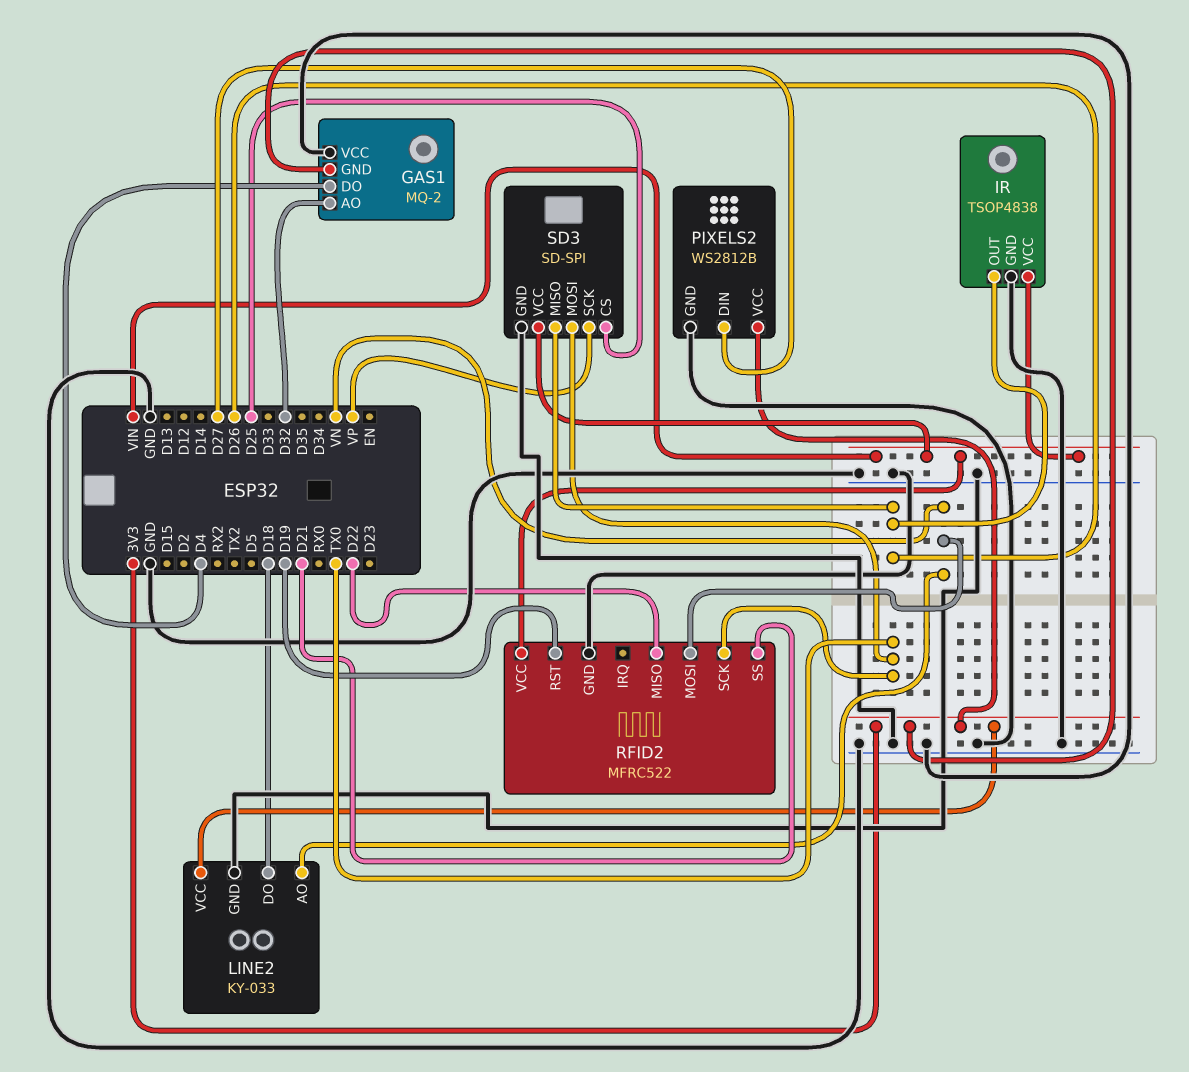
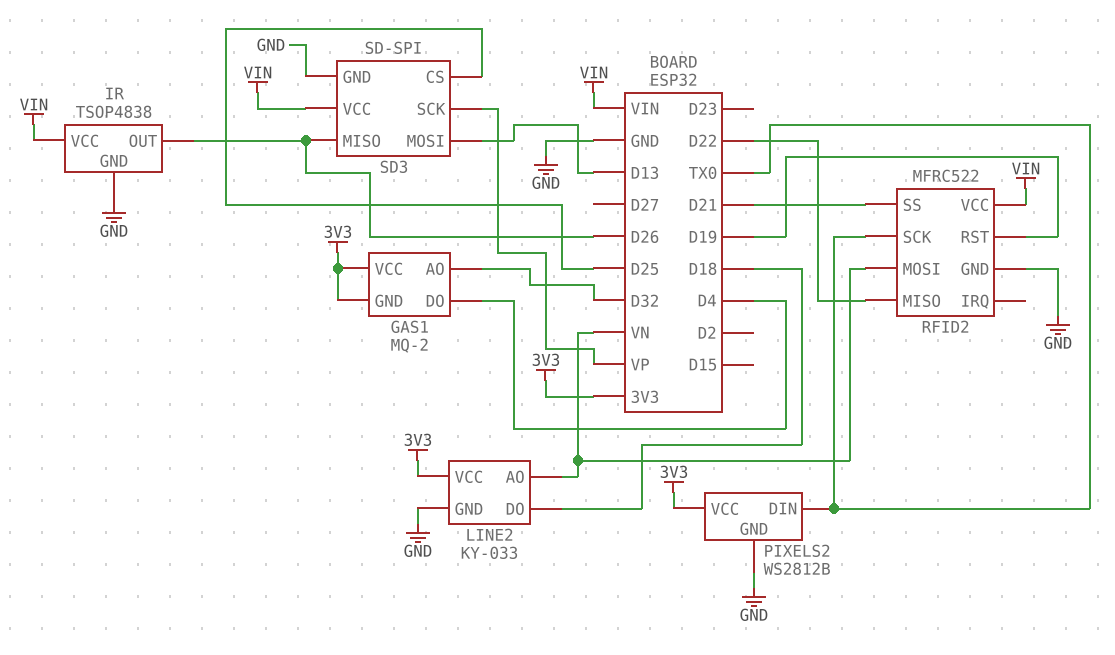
GAS1 pin VCC: GND -> 3V3
PIXELS2 pin DIN: D27 -> TX0
SD3 pin MOSI: TX0 -> D13

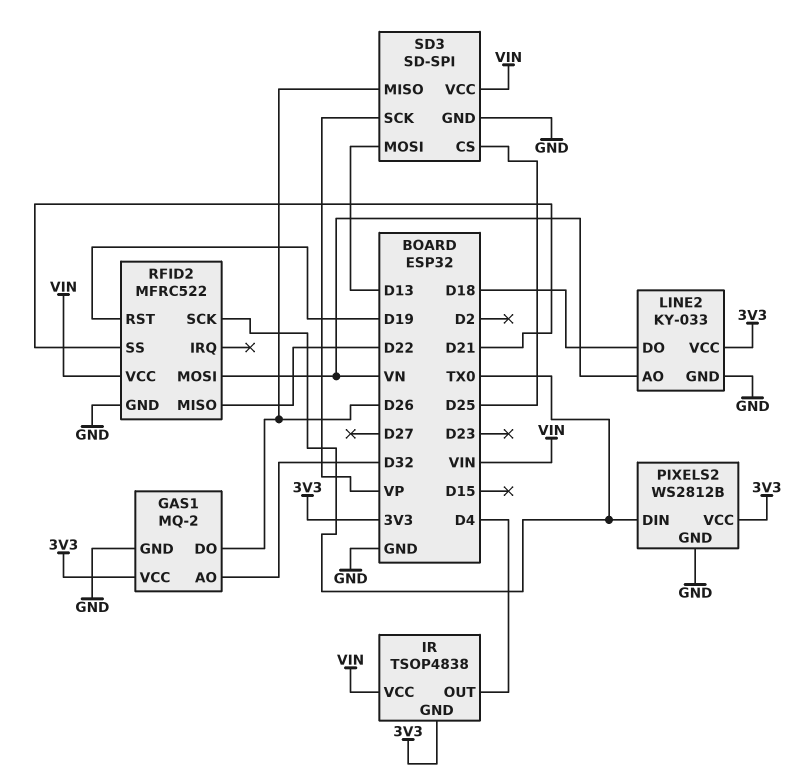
GAS1 pin DO: D4 -> D26
GAS1 pin GND: 3V3 -> GND
IR pin GND: GND -> 3V3
IR pin OUT: D26 -> D4

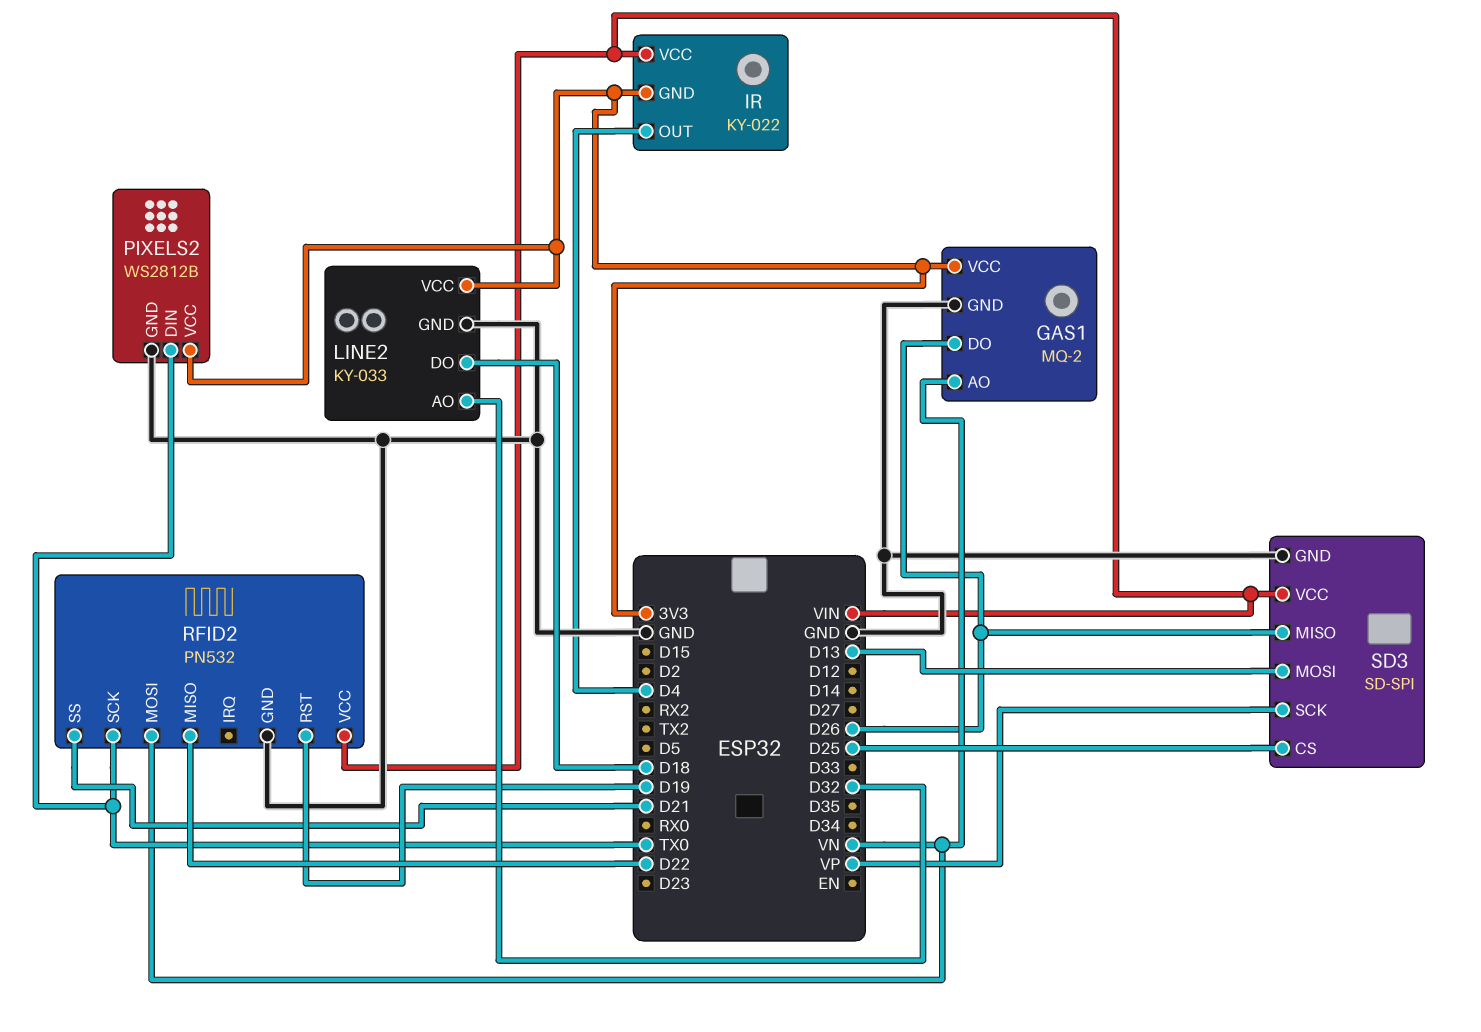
GAS1 pin AO: D32 -> VN
IR: TSOP4838 -> KY-022
LINE2 pin AO: VN -> D32
RFID2: MFRC522 -> PN532

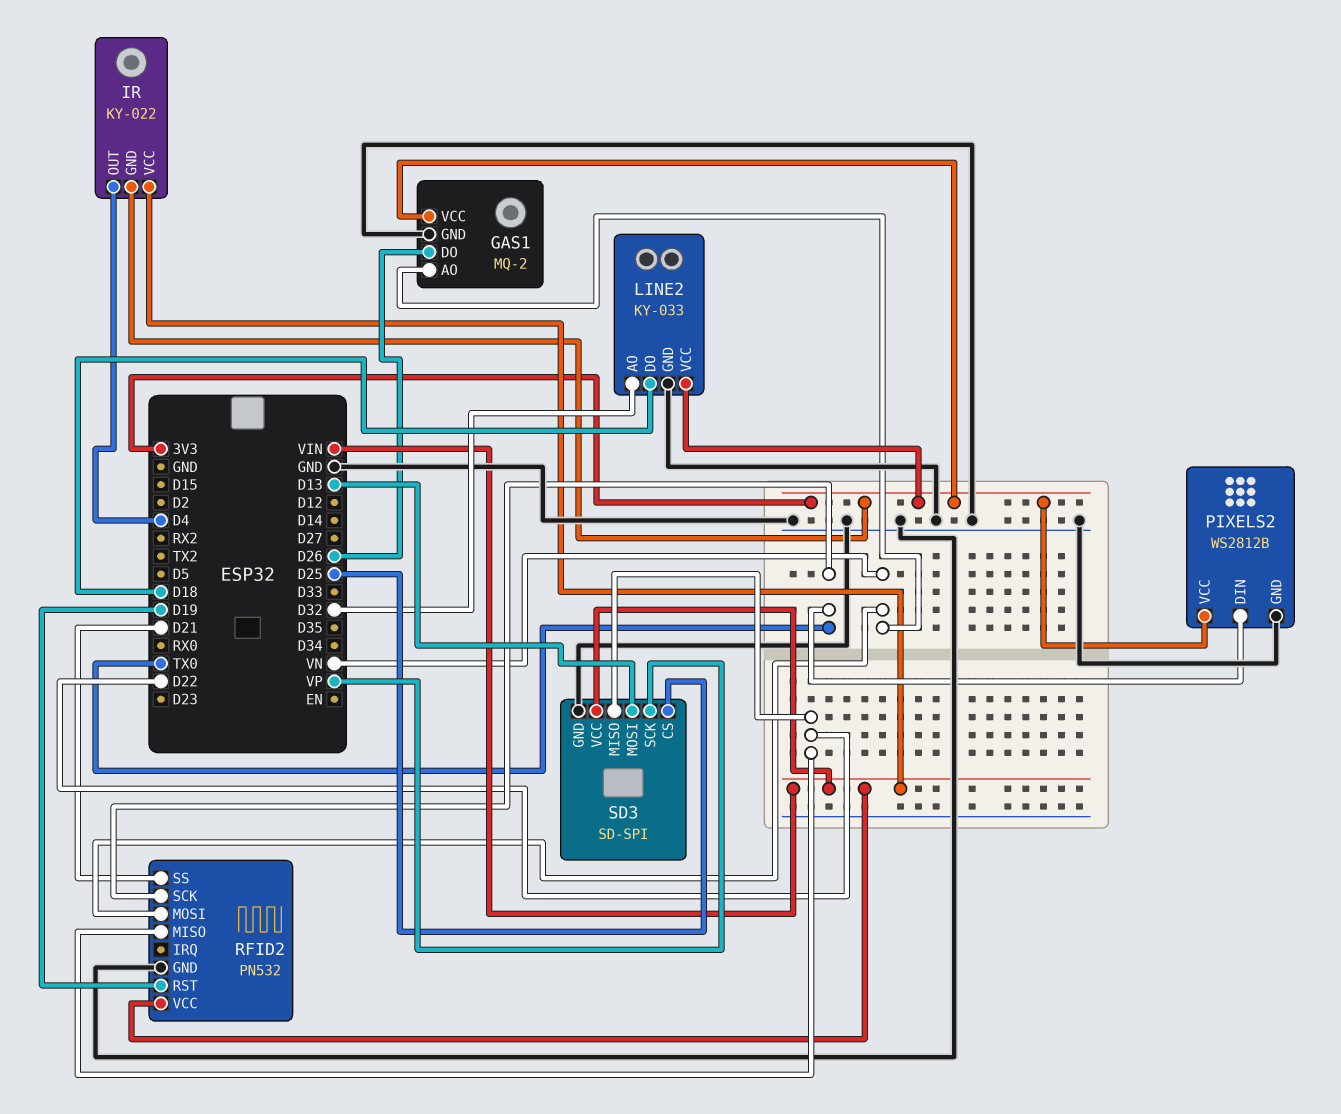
SD3 pin MISO: D26 -> D22

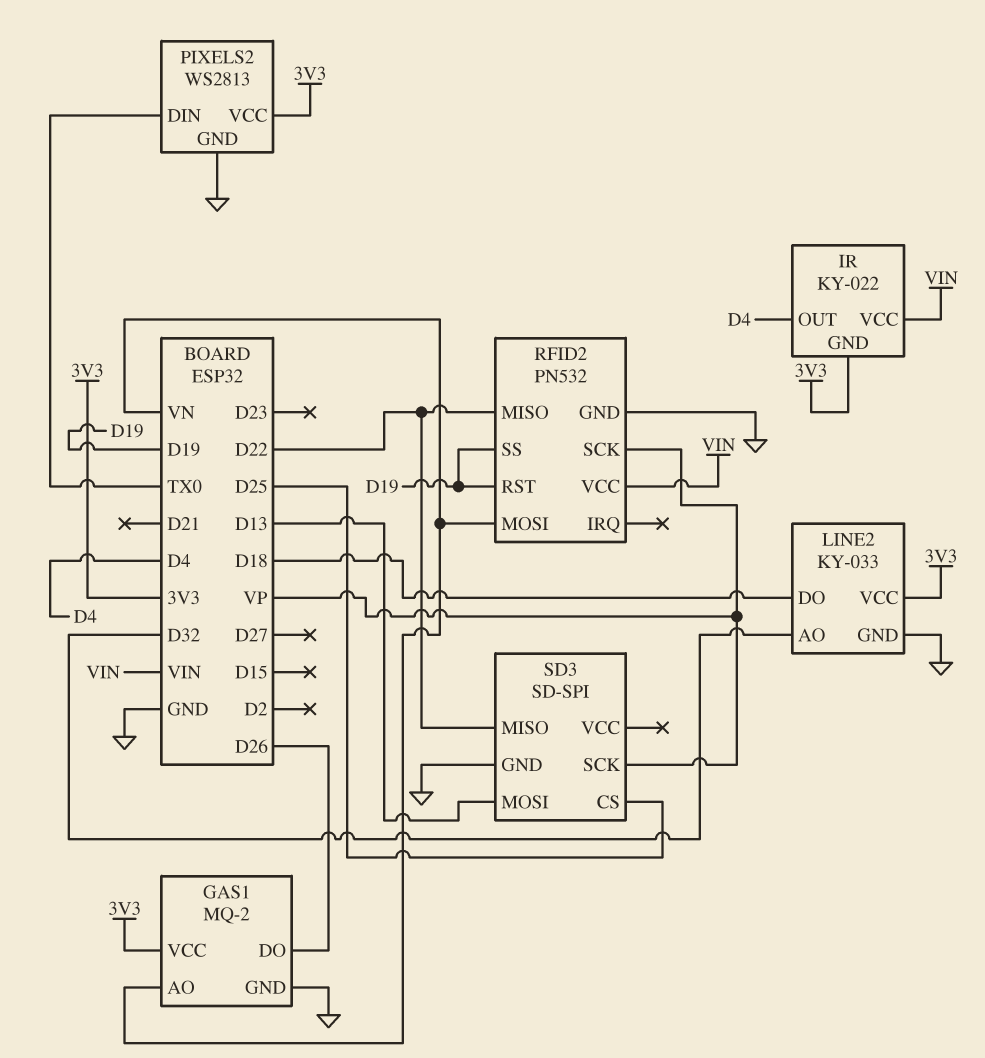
PIXELS2: WS2812B -> WS2813
RFID2 pin SCK: TX0 -> VP
RFID2 pin SS: D21 -> D19
SD3 pin VCC: VIN -> none

